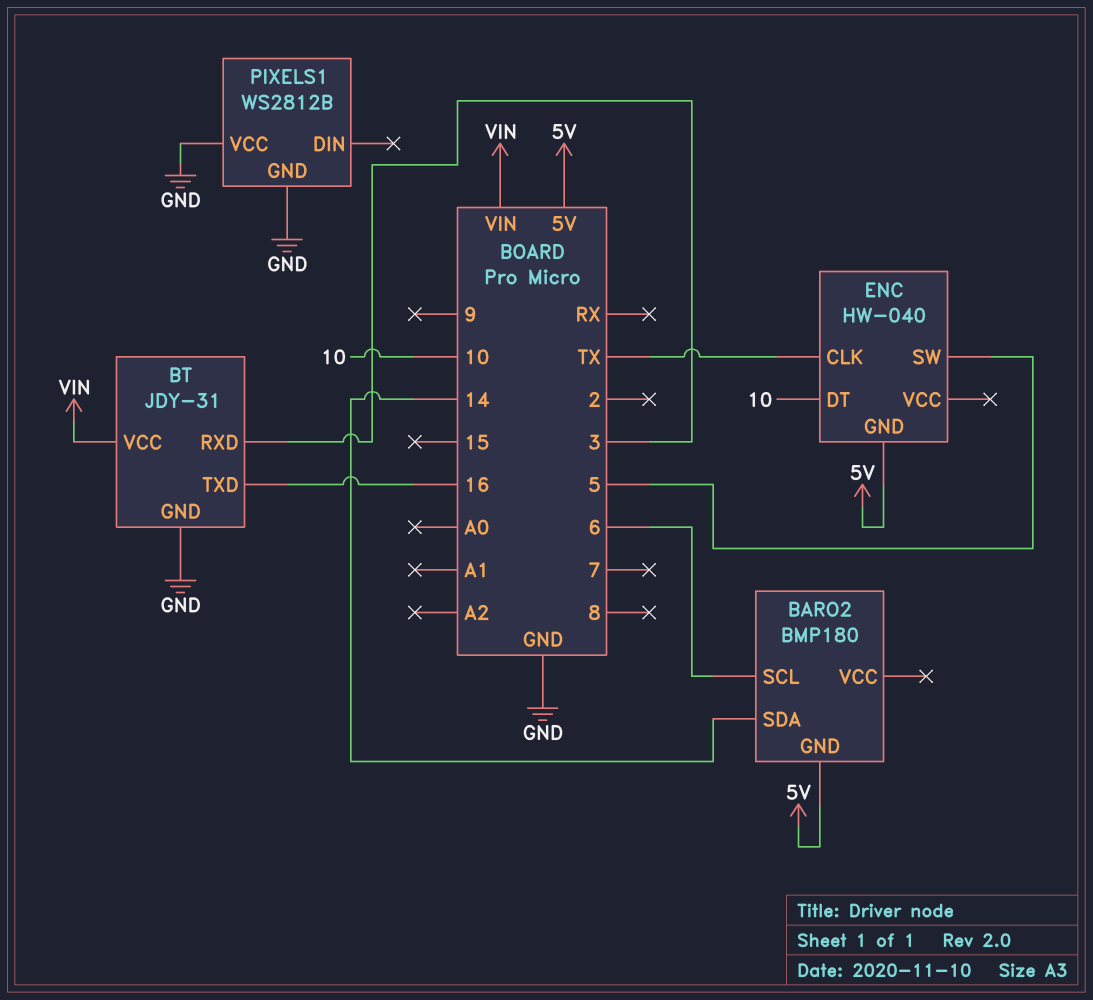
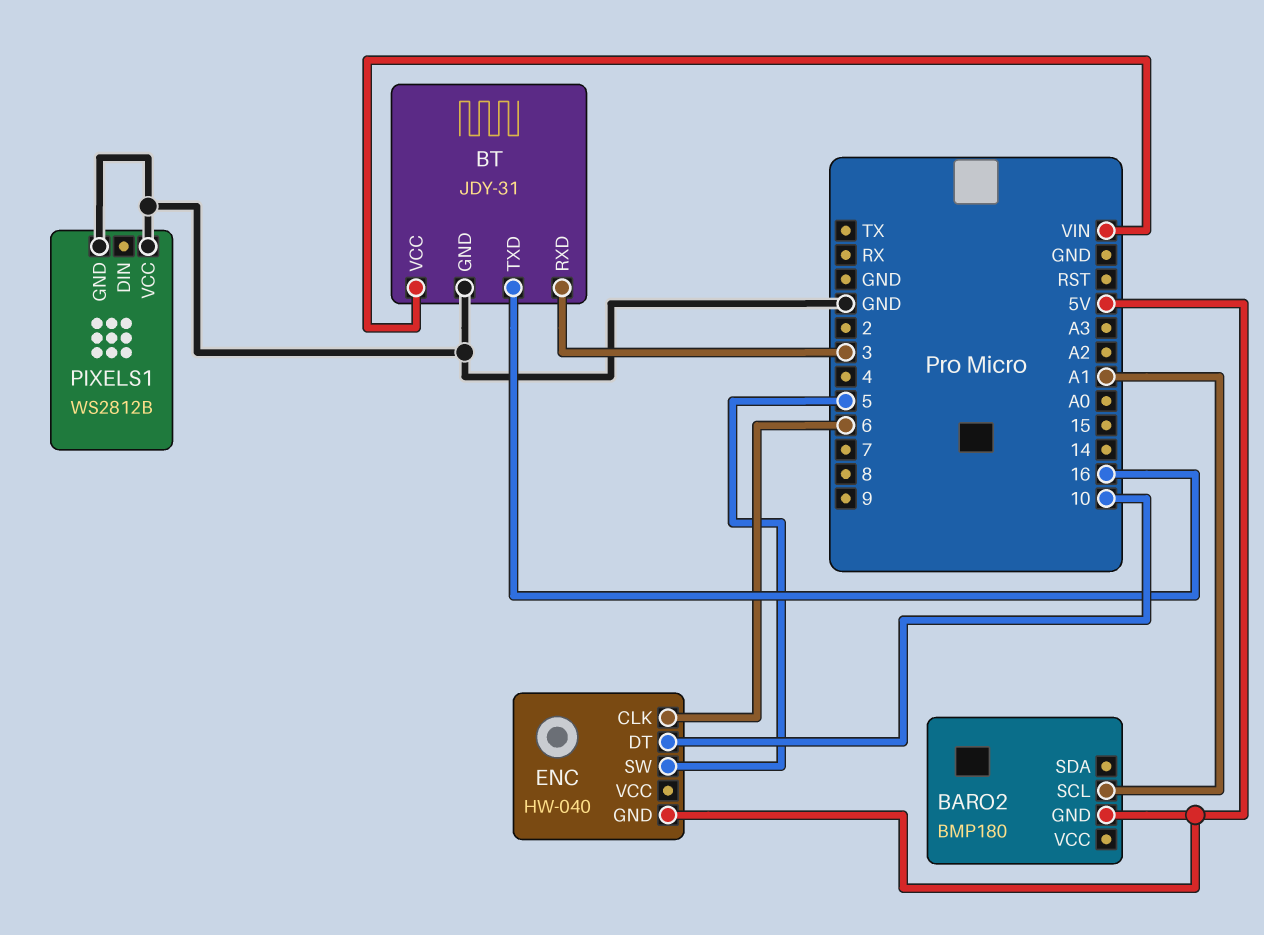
BARO2 pin SCL: 6 -> A1
BARO2 pin SDA: 14 -> none
ENC pin CLK: TX -> 6

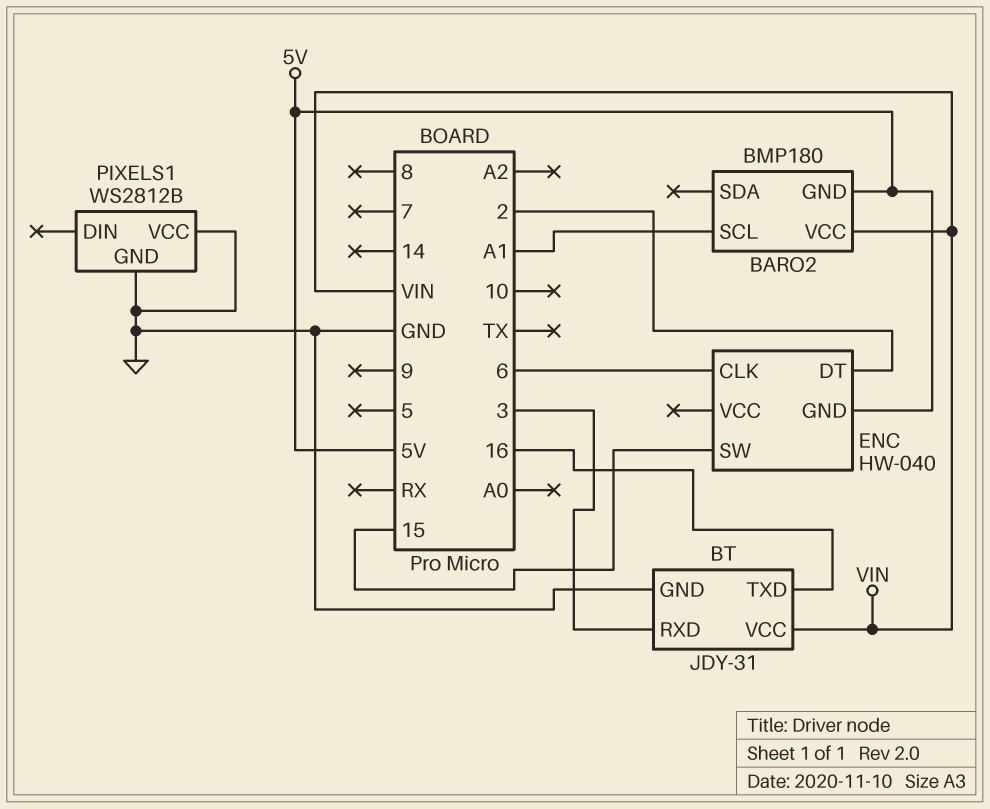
BARO2 pin VCC: none -> VIN
ENC pin DT: 10 -> 2
ENC pin SW: 5 -> 15

